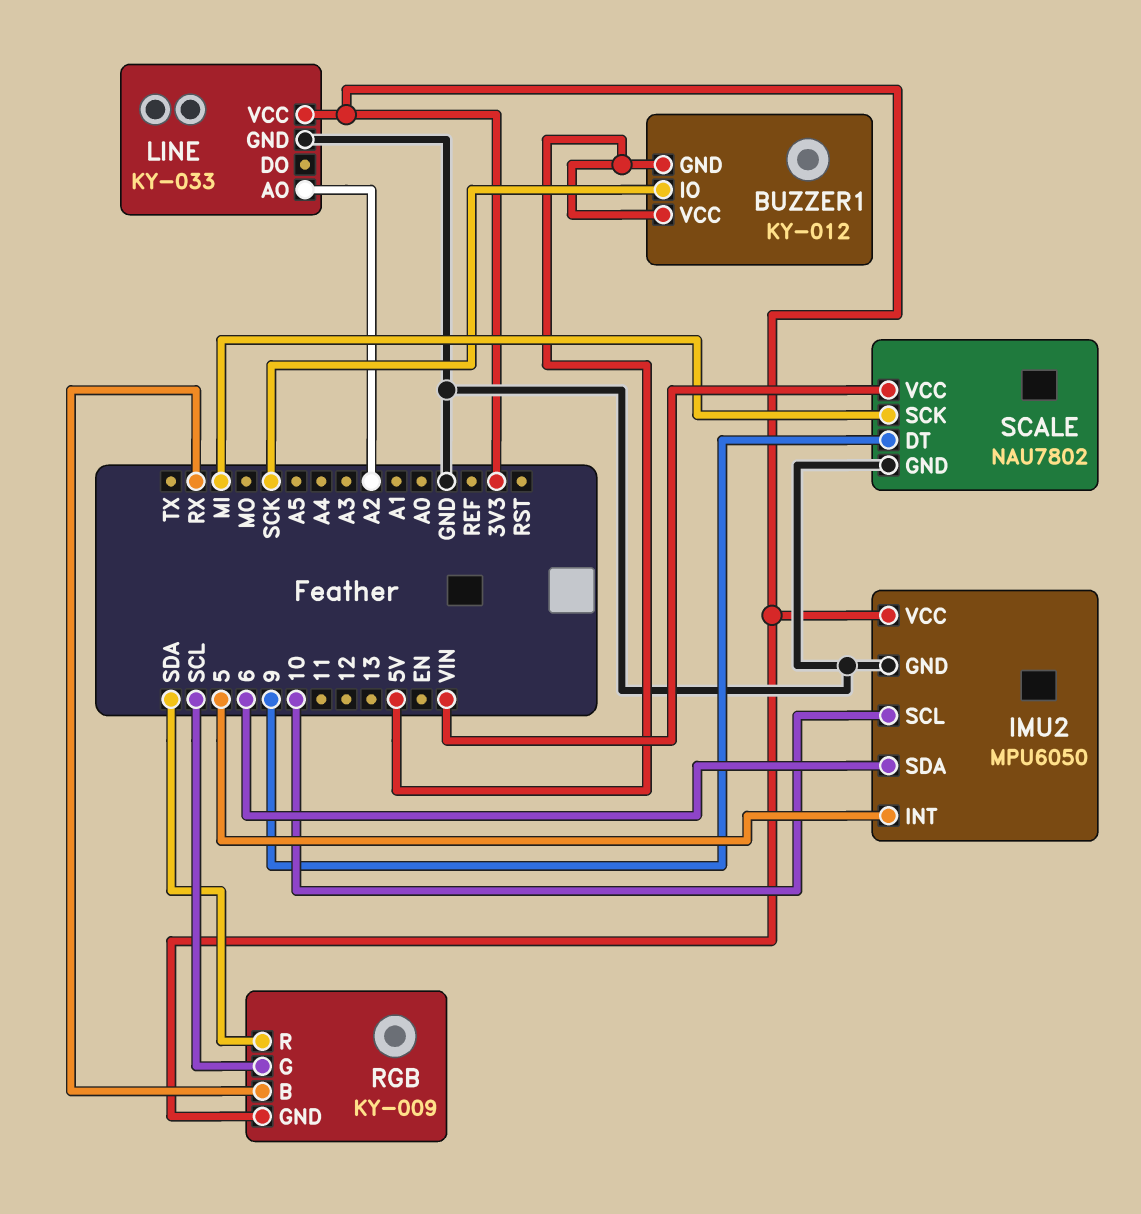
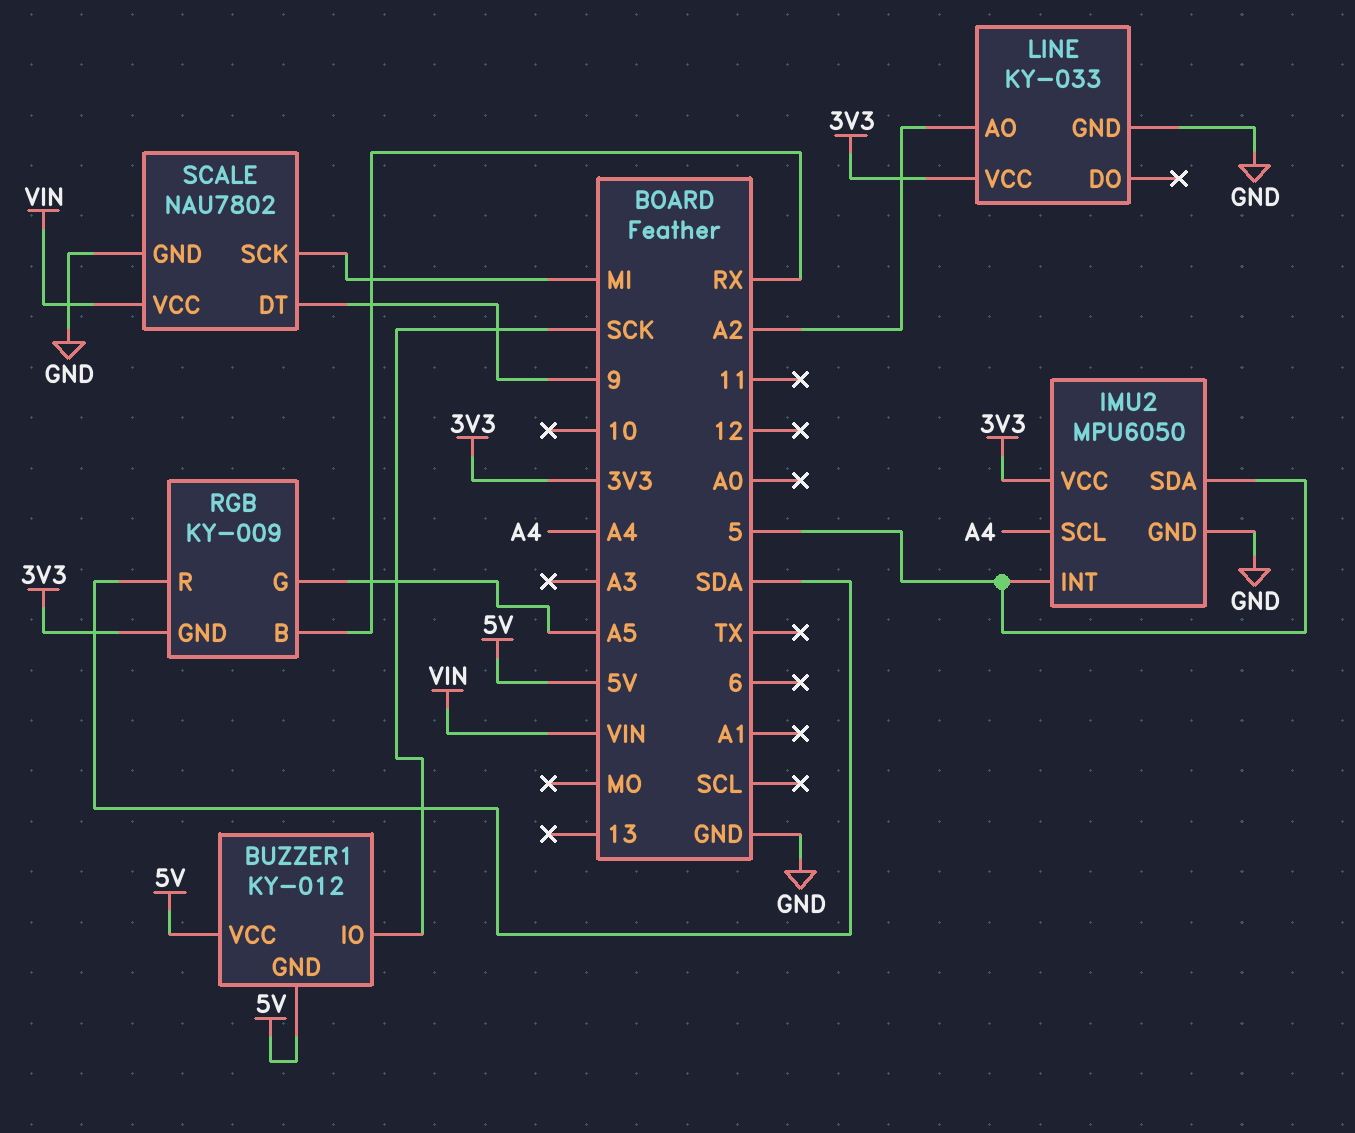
IMU2 pin SCL: 10 -> A4
IMU2 pin SDA: 6 -> 5
RGB pin G: SCL -> A5

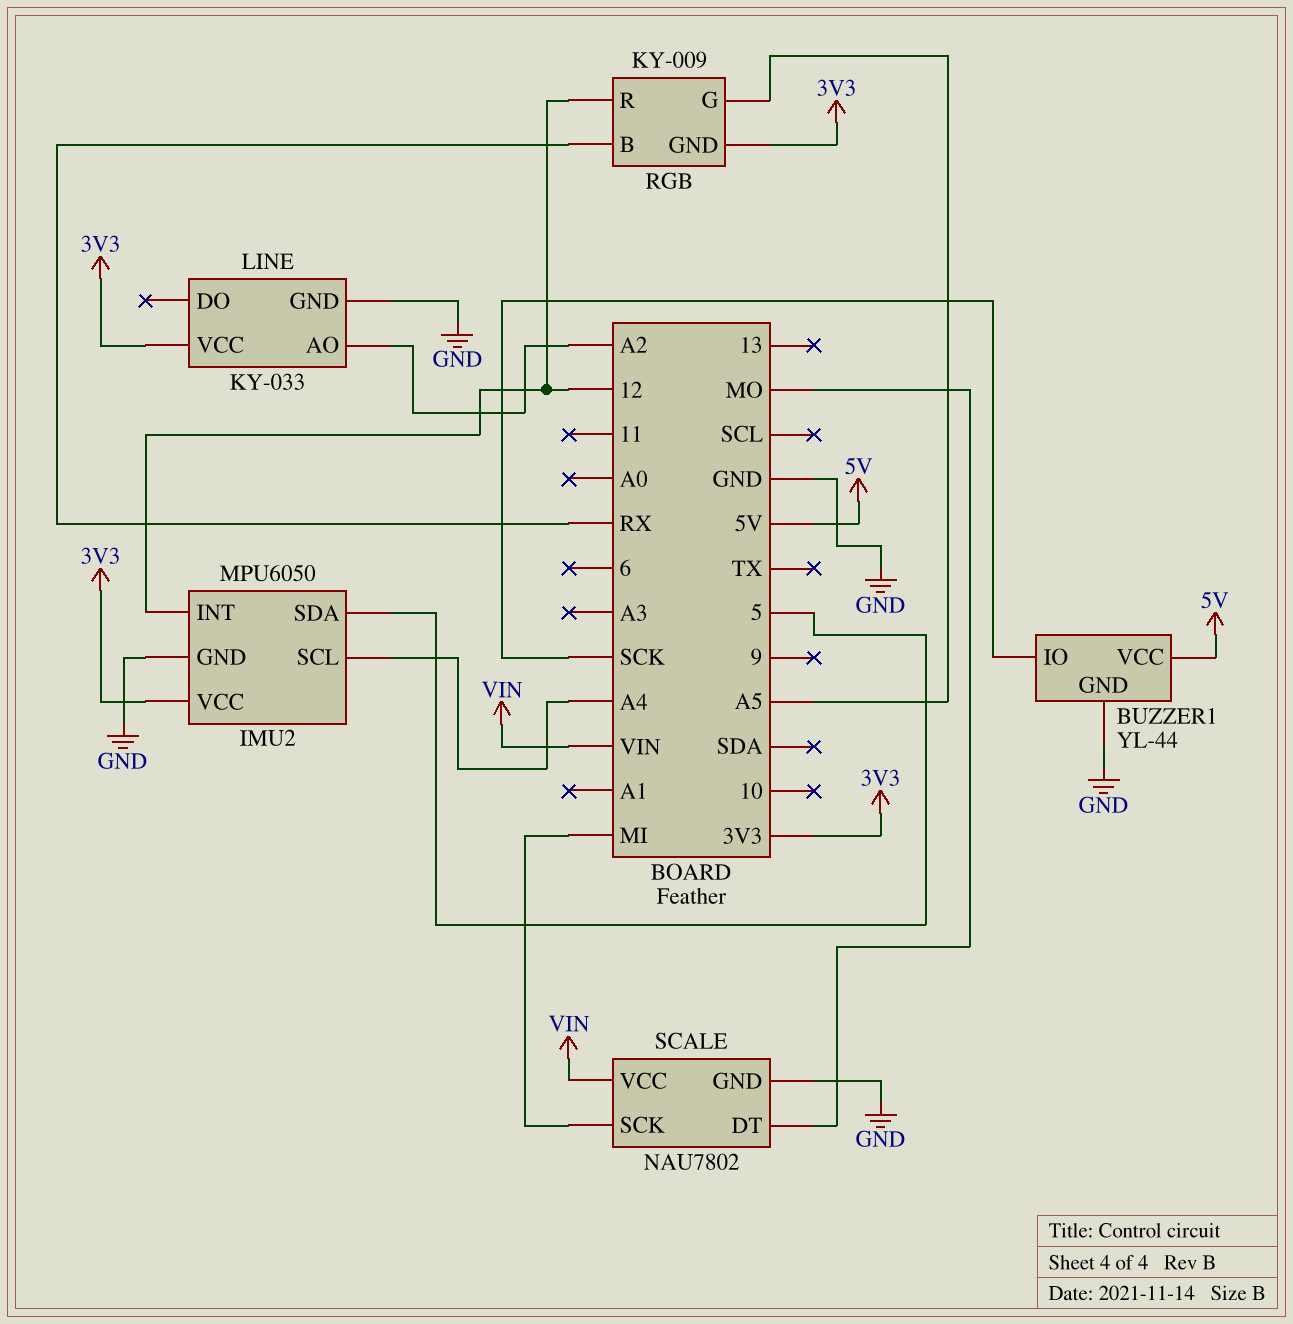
BUZZER1: KY-012 -> YL-44
BUZZER1 pin GND: 5V -> GND
IMU2 pin INT: 5 -> 12
RGB pin R: SDA -> 12
SCALE pin DT: 9 -> MO

